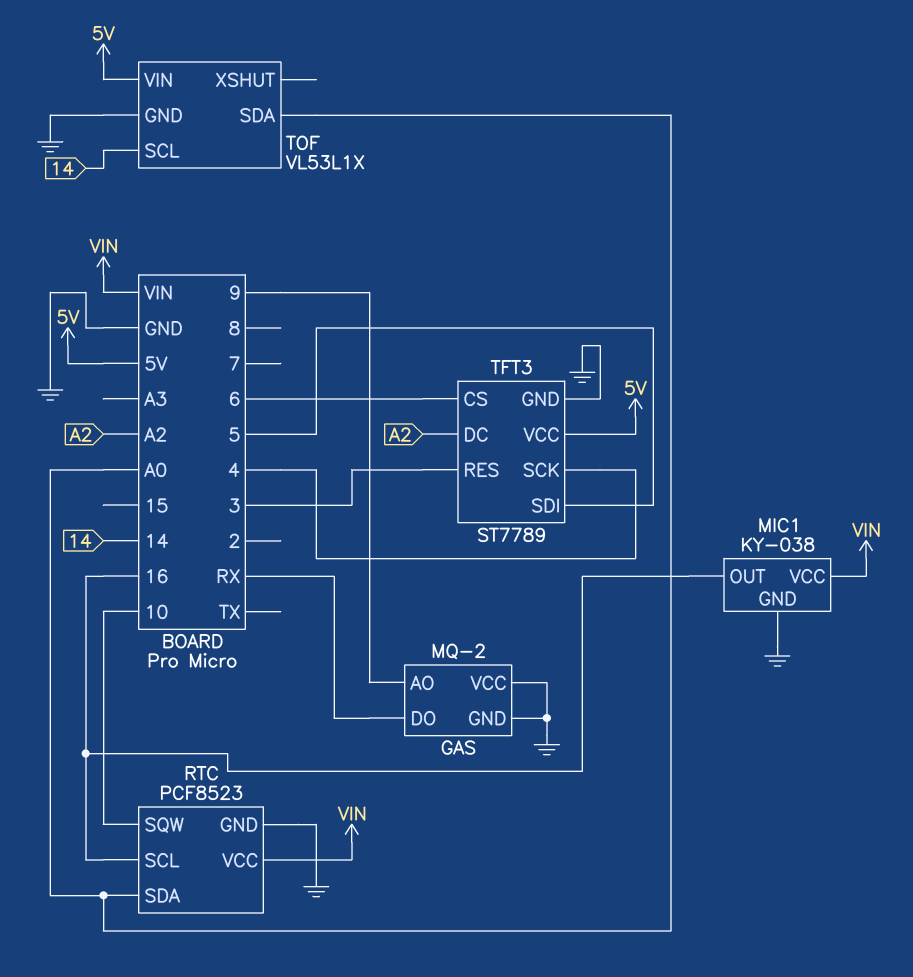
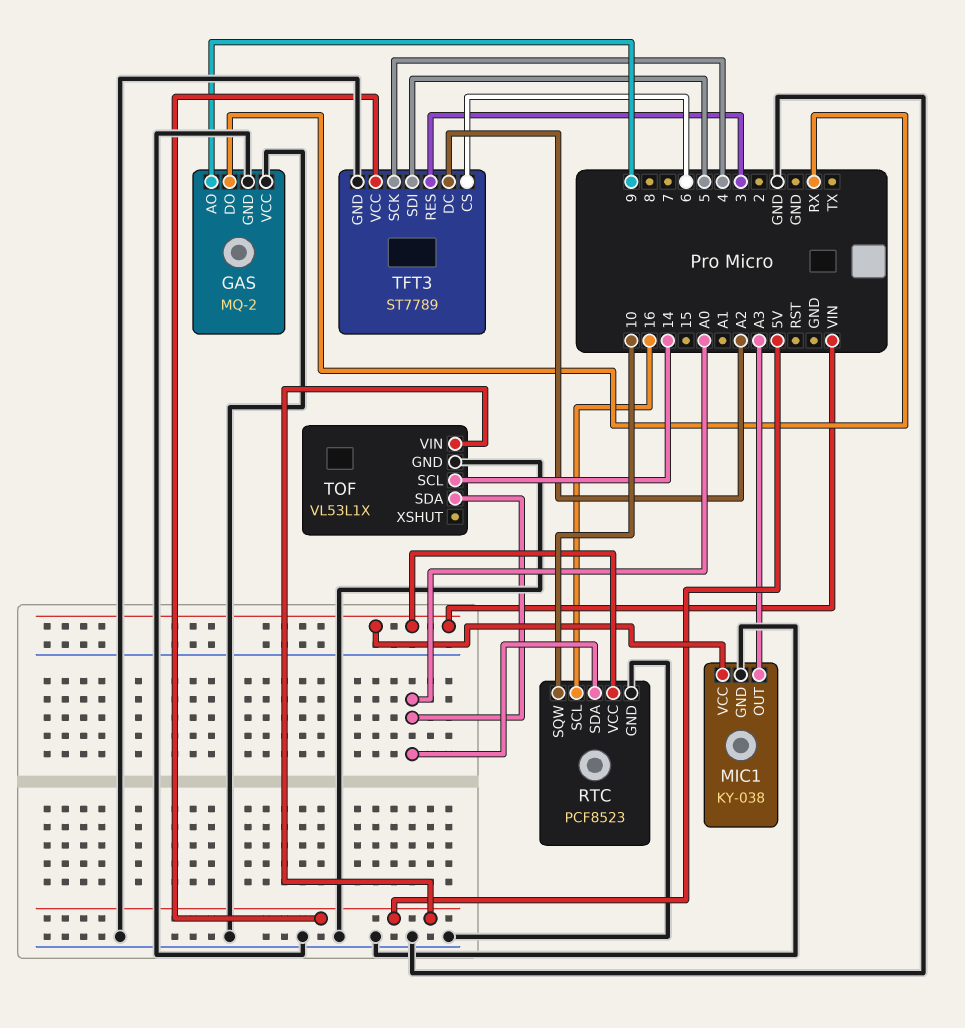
MIC1 pin OUT: 16 -> A3

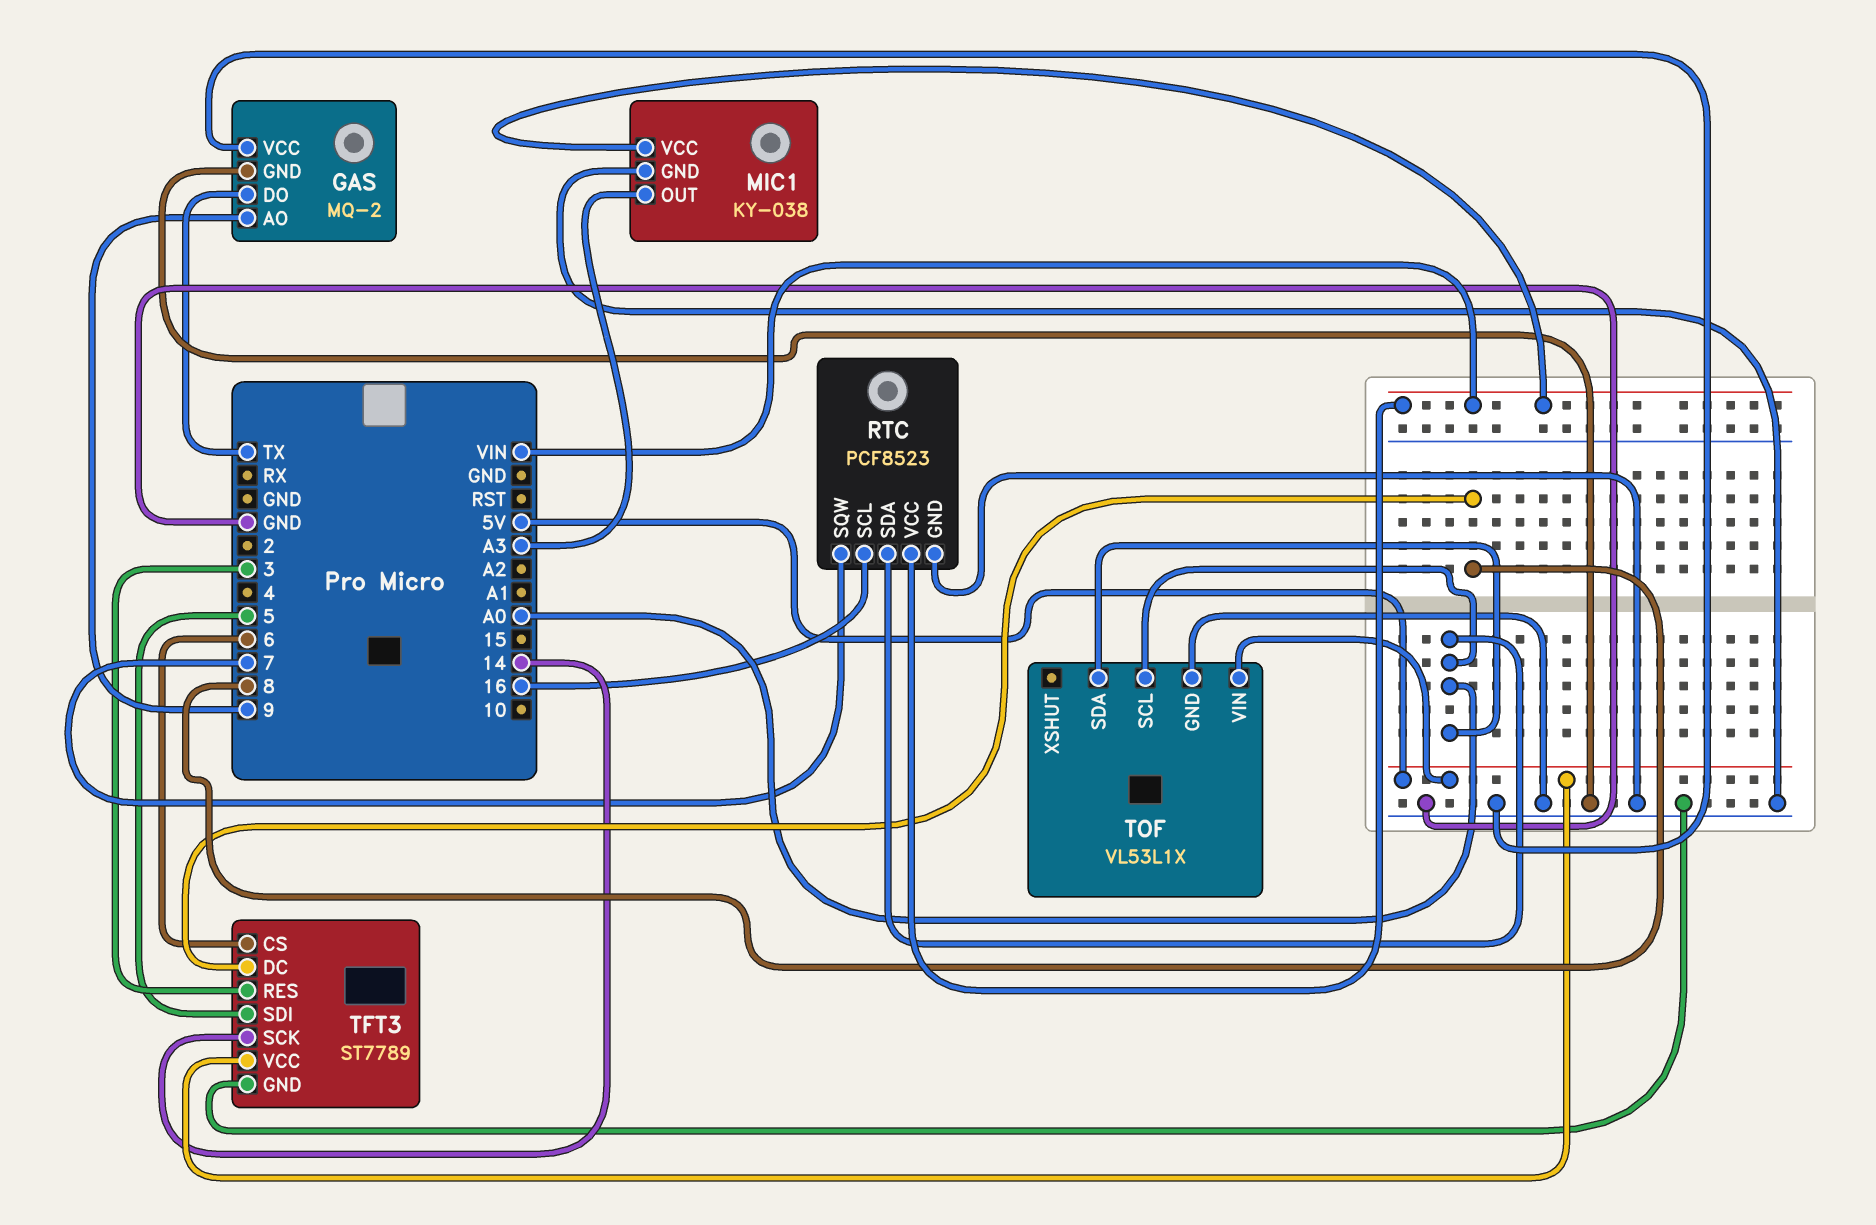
GAS pin DO: RX -> TX
RTC pin SQW: 10 -> 7
TFT3 pin DC: A2 -> 8
TFT3 pin SCK: 4 -> 14
TOF pin SCL: 14 -> A0

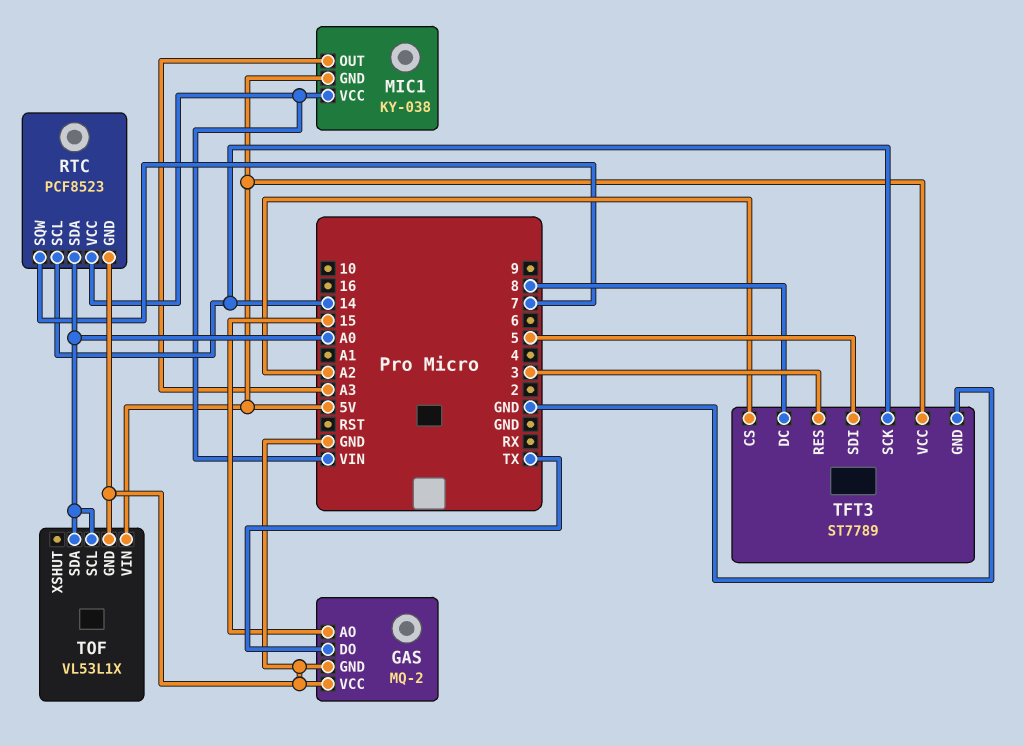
GAS pin AO: 9 -> 15
MIC1 pin GND: GND -> 5V
RTC pin SCL: 16 -> 14
TFT3 pin CS: 6 -> A2

